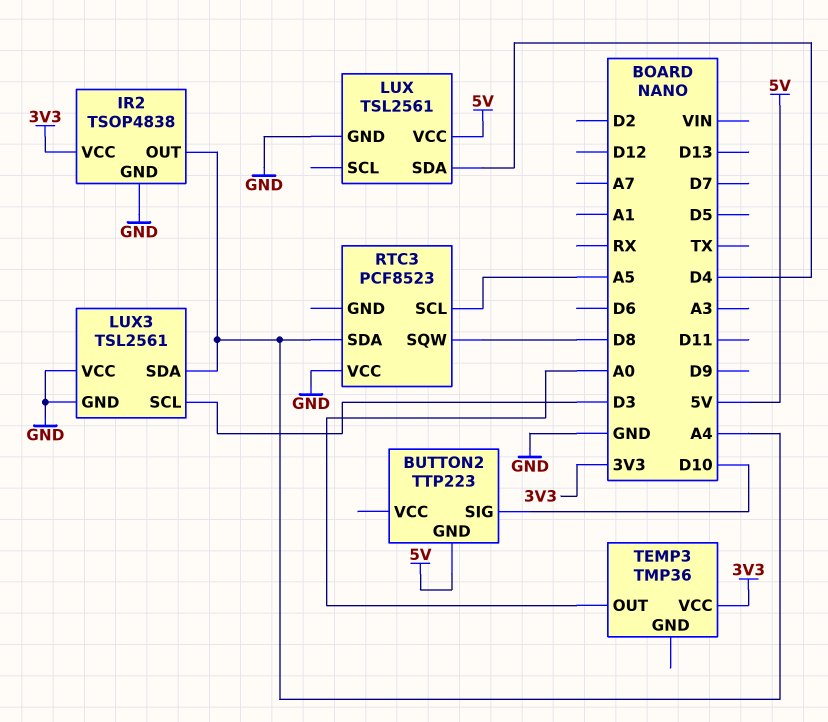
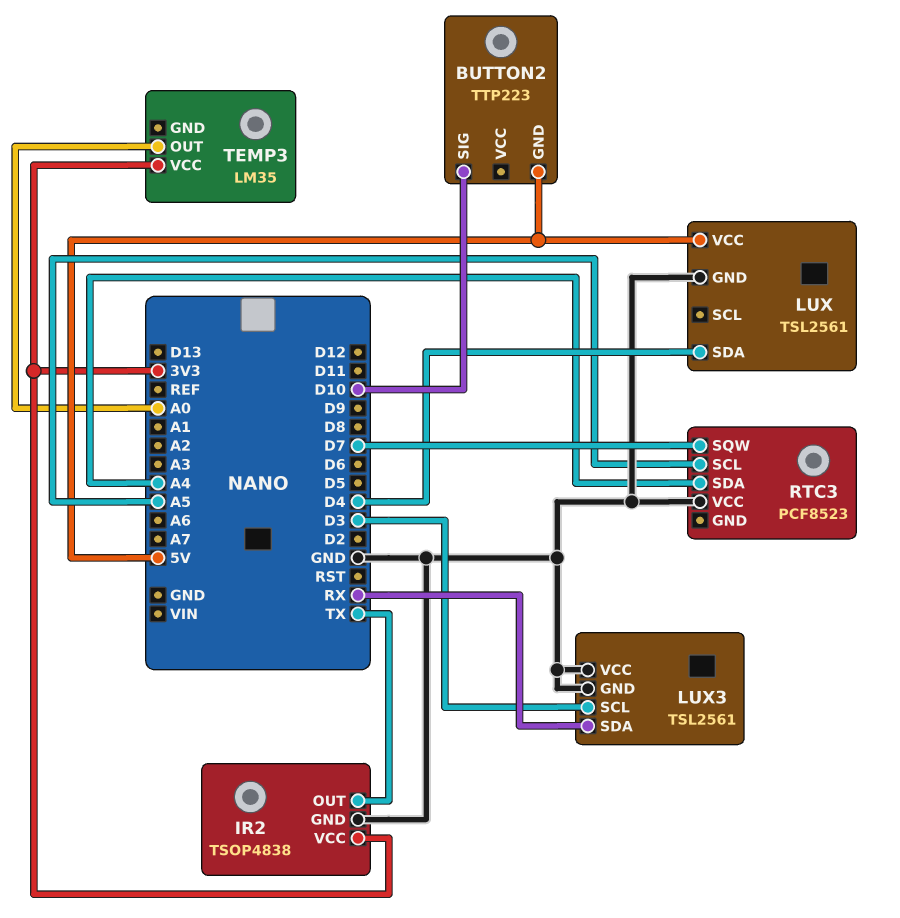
IR2 pin OUT: A4 -> TX
LUX3 pin SDA: A4 -> RX
RTC3 pin SQW: D8 -> D7
TEMP3: TMP36 -> LM35

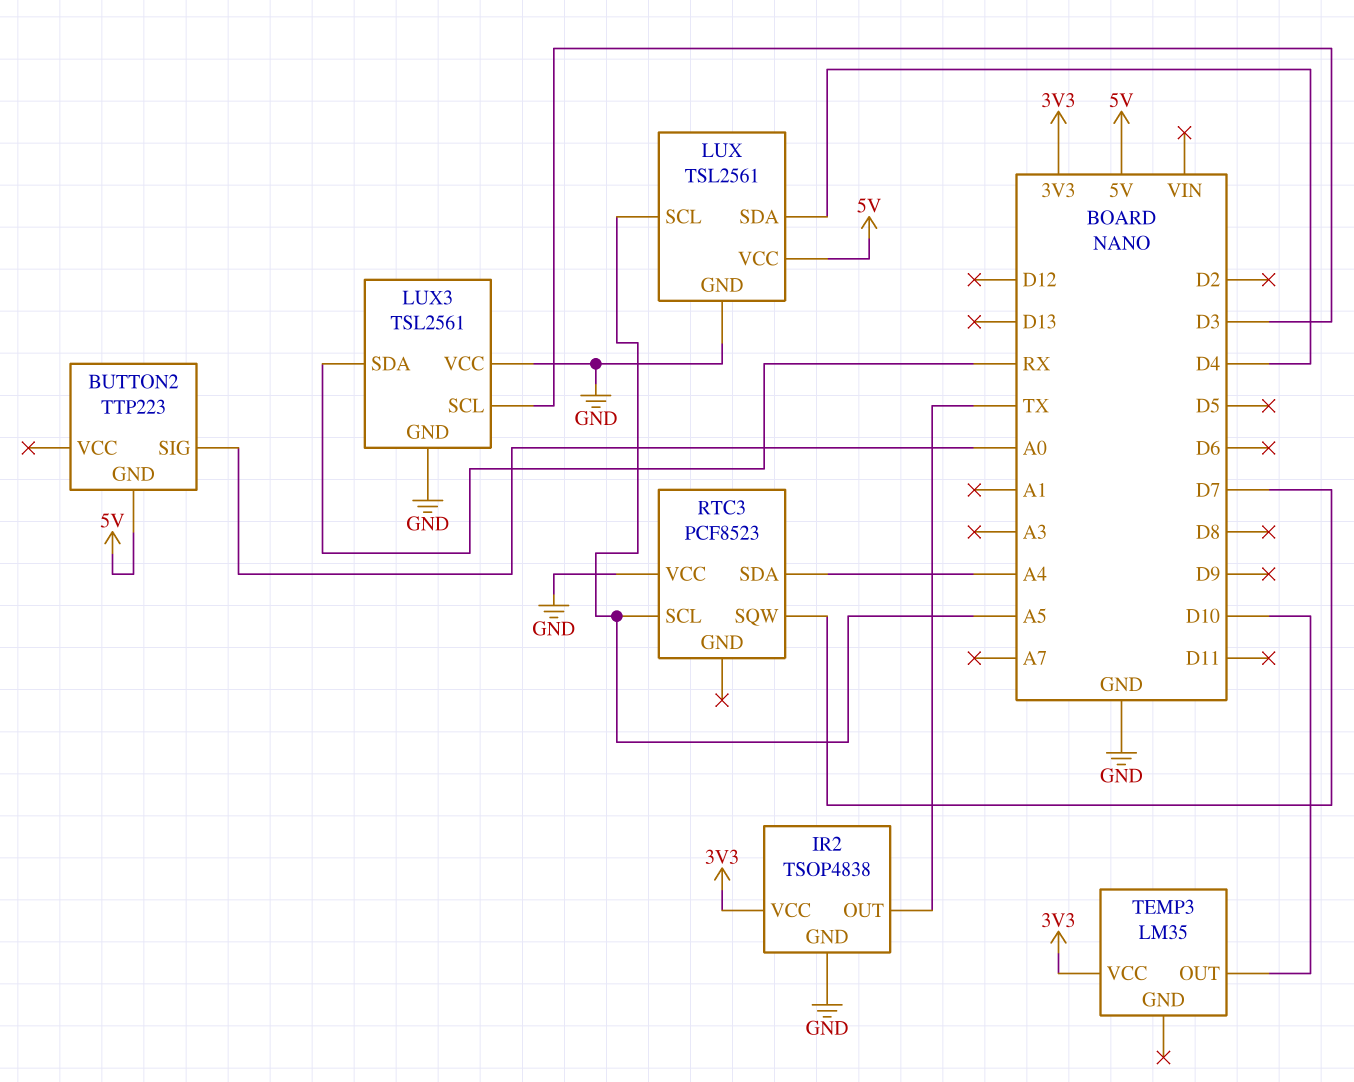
BUTTON2 pin SIG: D10 -> A0
LUX pin SCL: none -> A5
TEMP3 pin OUT: A0 -> D10

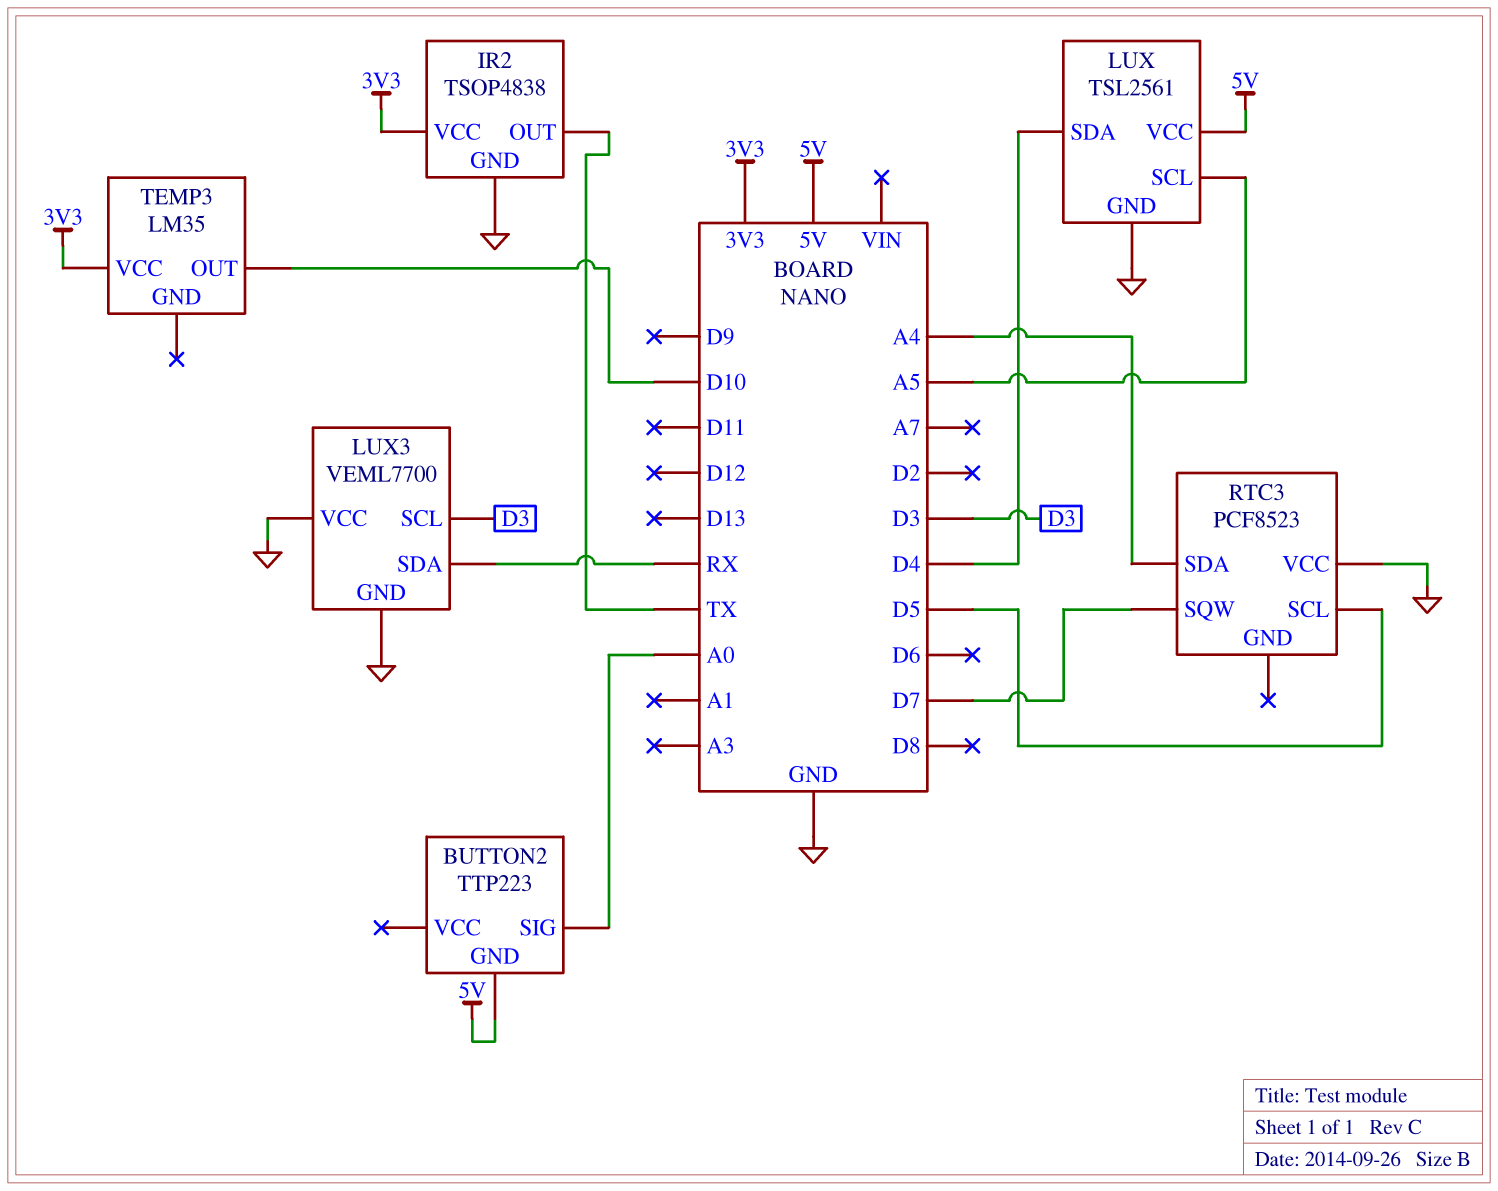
LUX3: TSL2561 -> VEML7700
RTC3 pin SCL: A5 -> D5

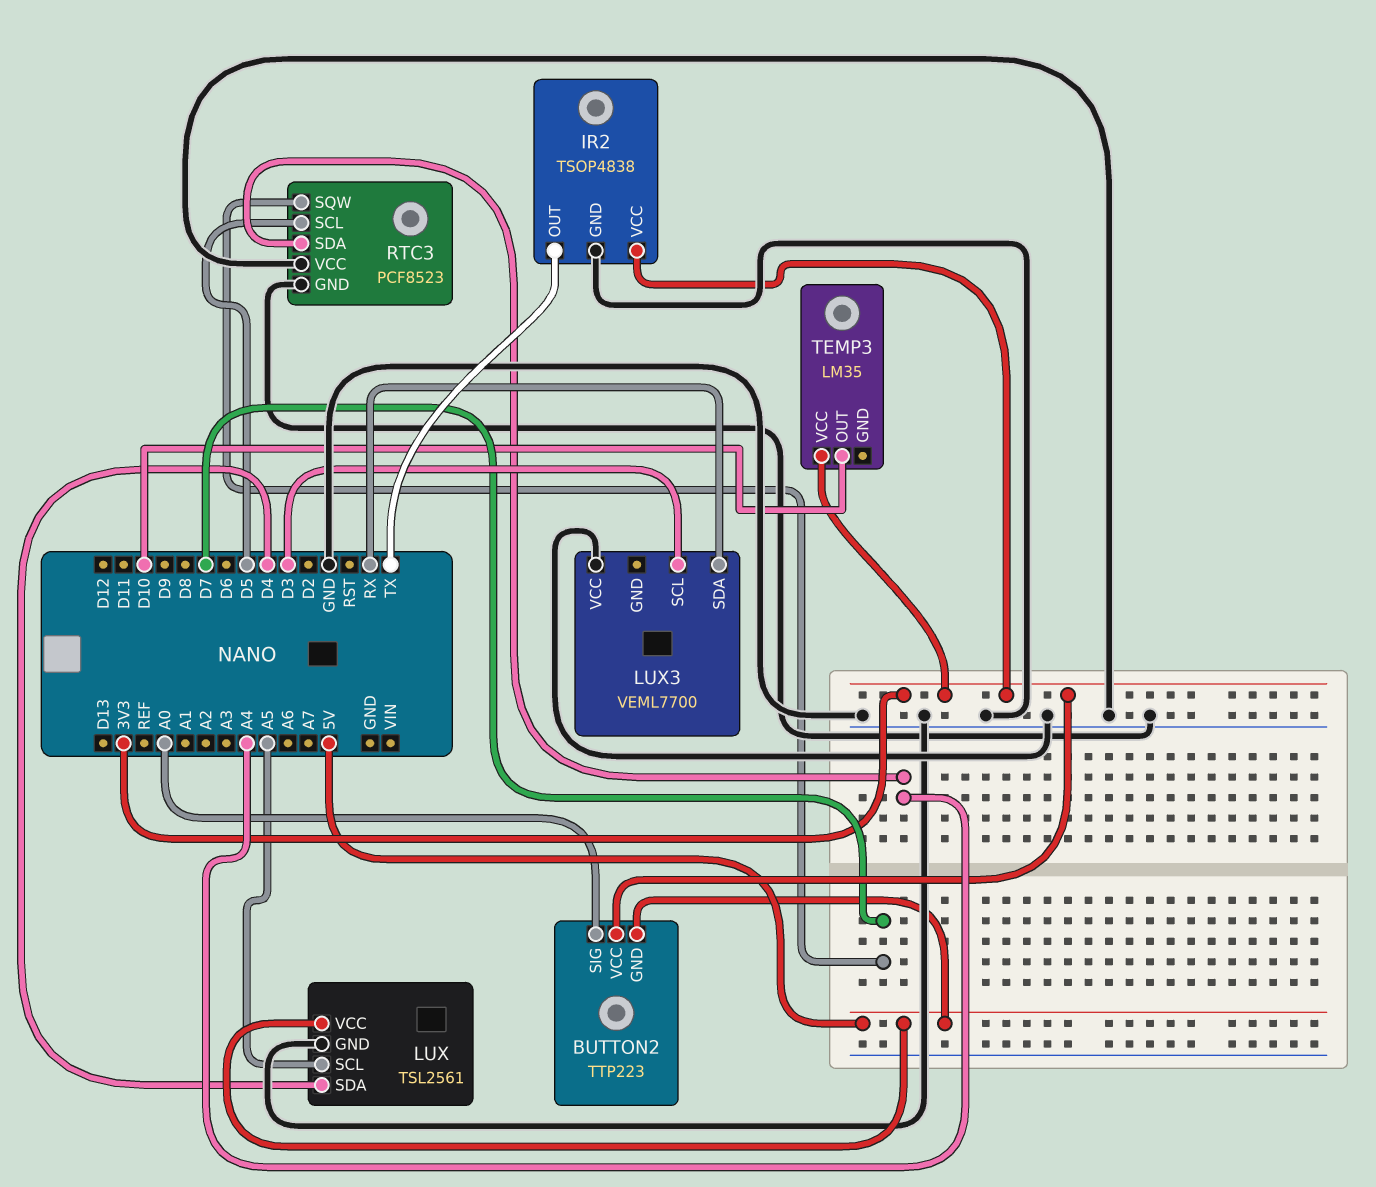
BUTTON2 pin VCC: none -> 3V3
LUX3 pin GND: GND -> none
RTC3 pin GND: none -> GND

